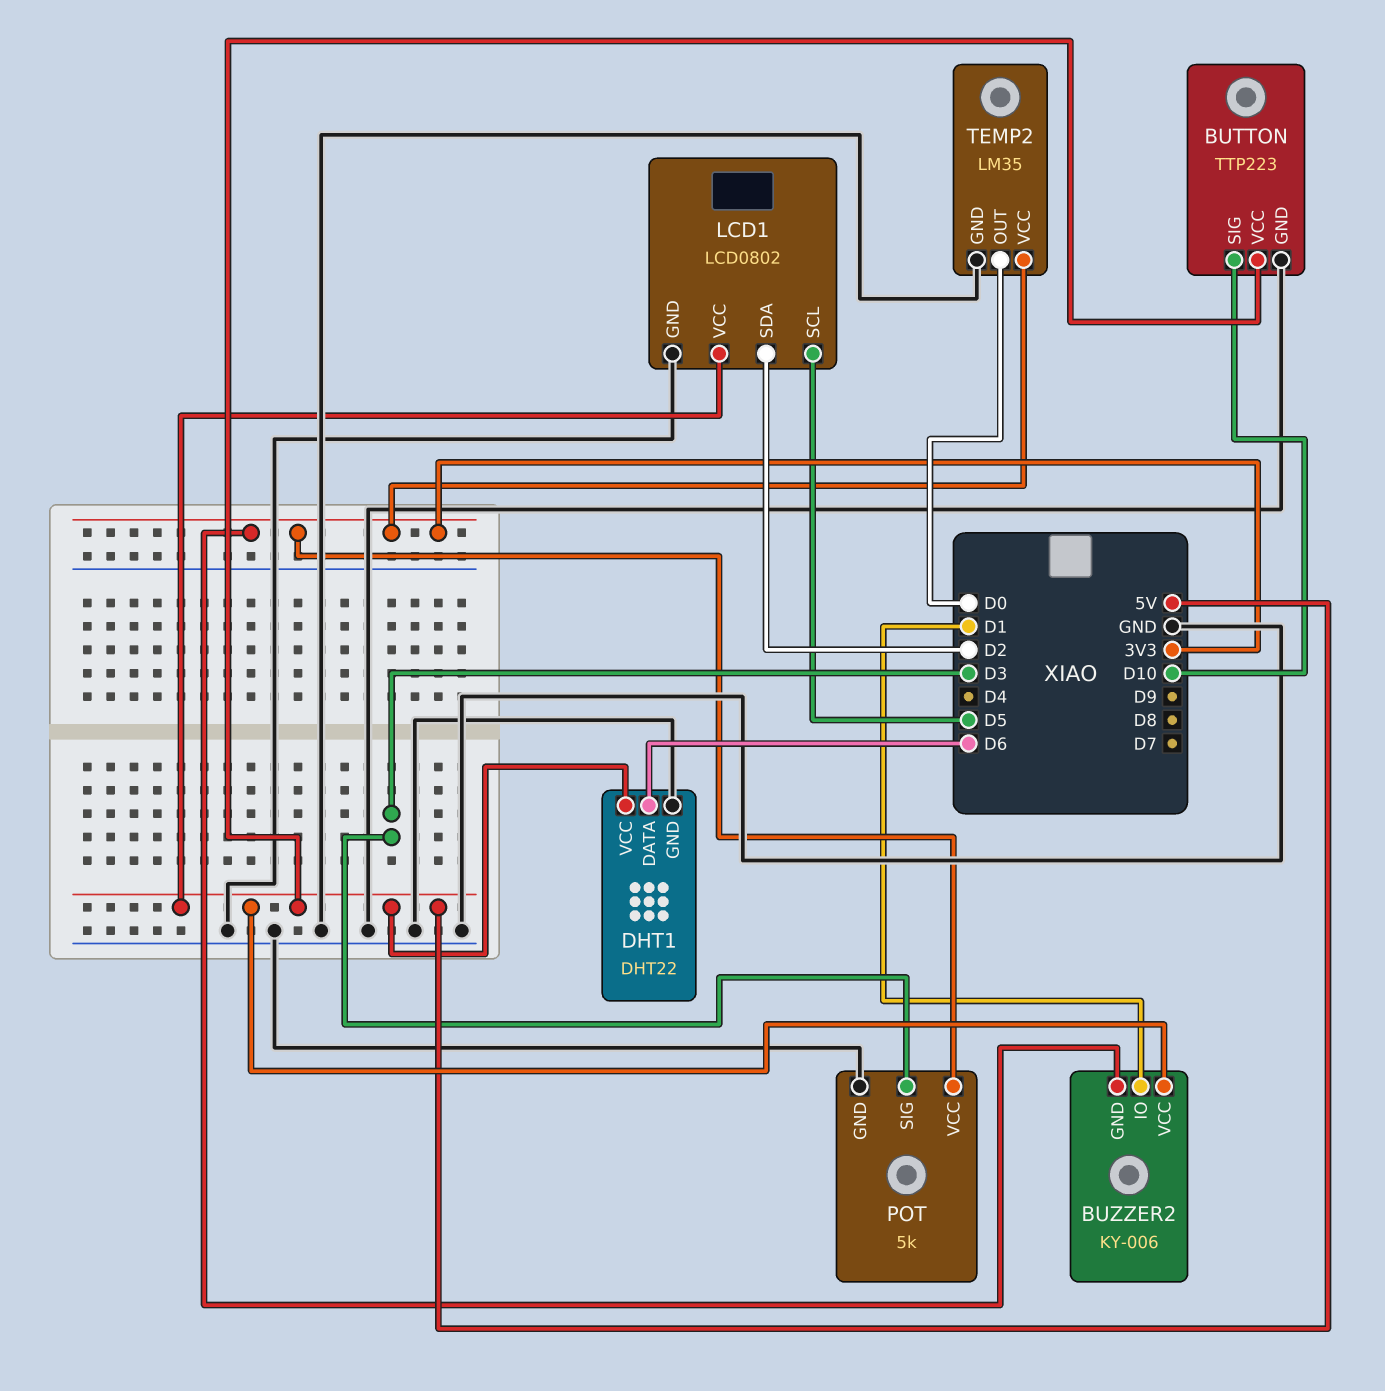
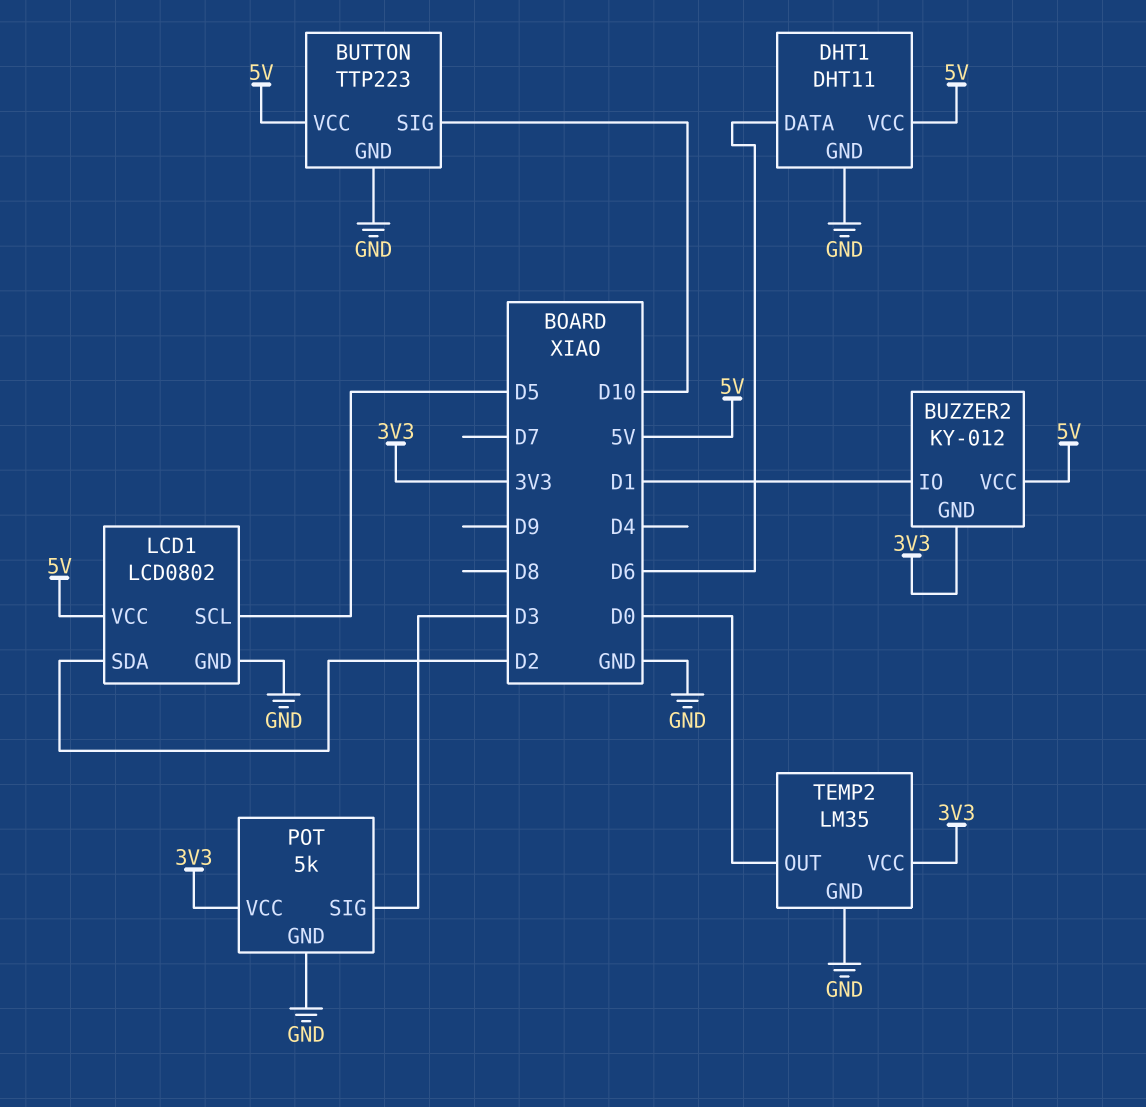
BUZZER2: KY-006 -> KY-012
DHT1: DHT22 -> DHT11

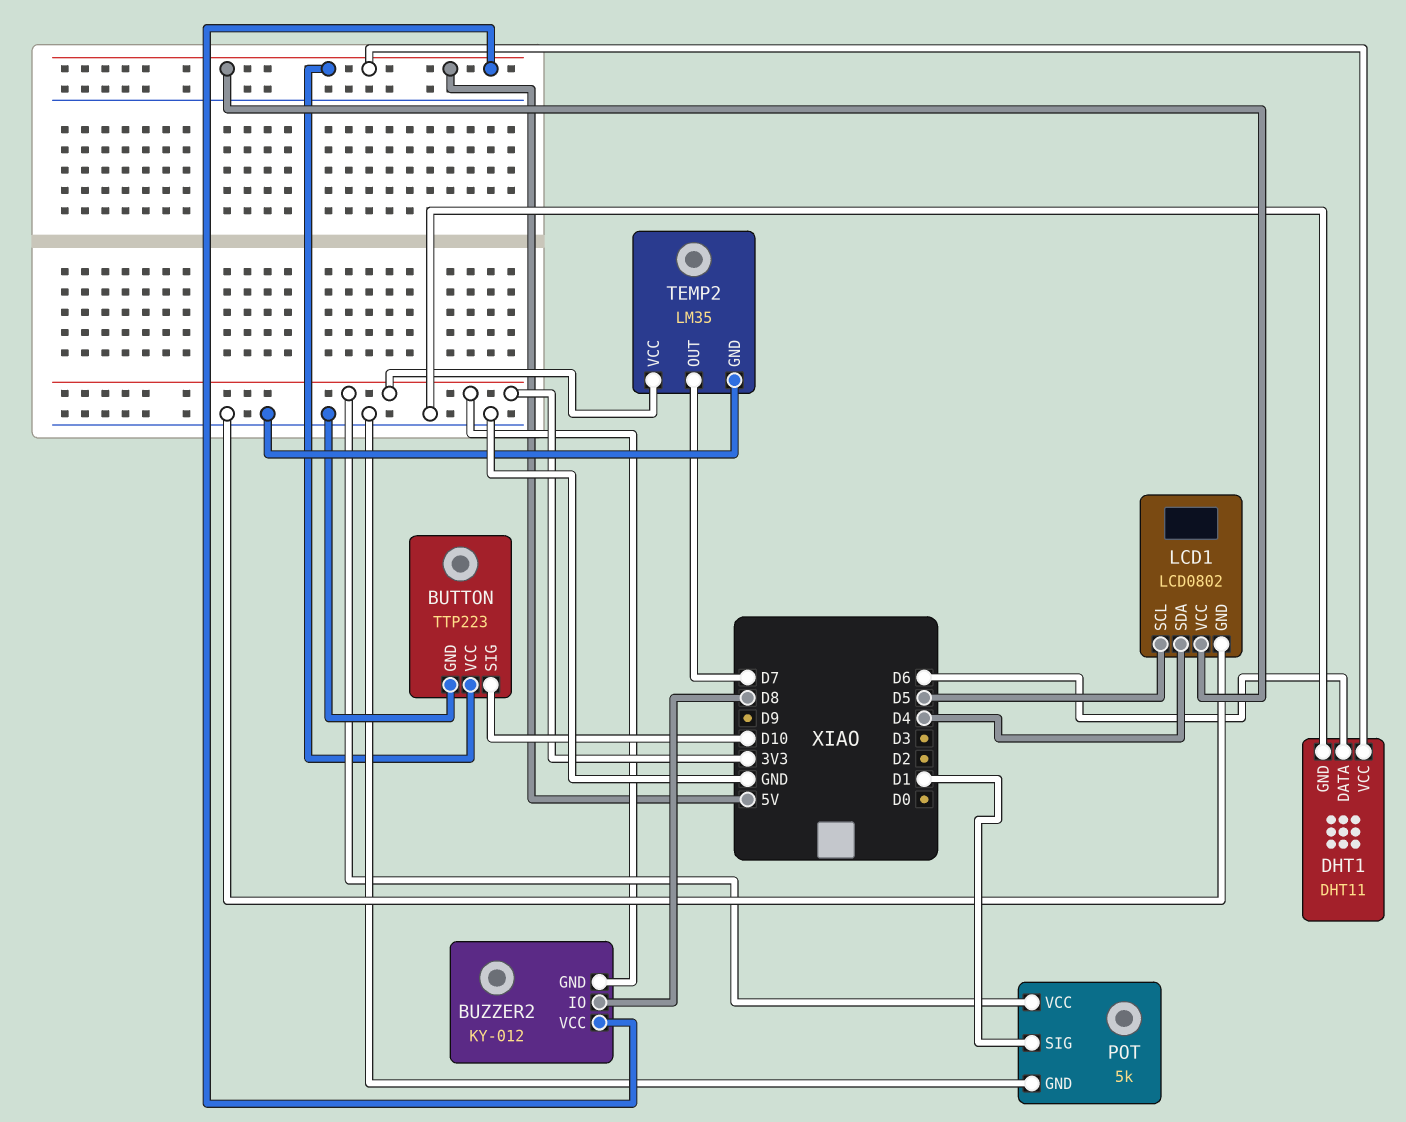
BUZZER2 pin IO: D1 -> D8
LCD1 pin SDA: D2 -> D4
POT pin SIG: D3 -> D1
TEMP2 pin OUT: D0 -> D7

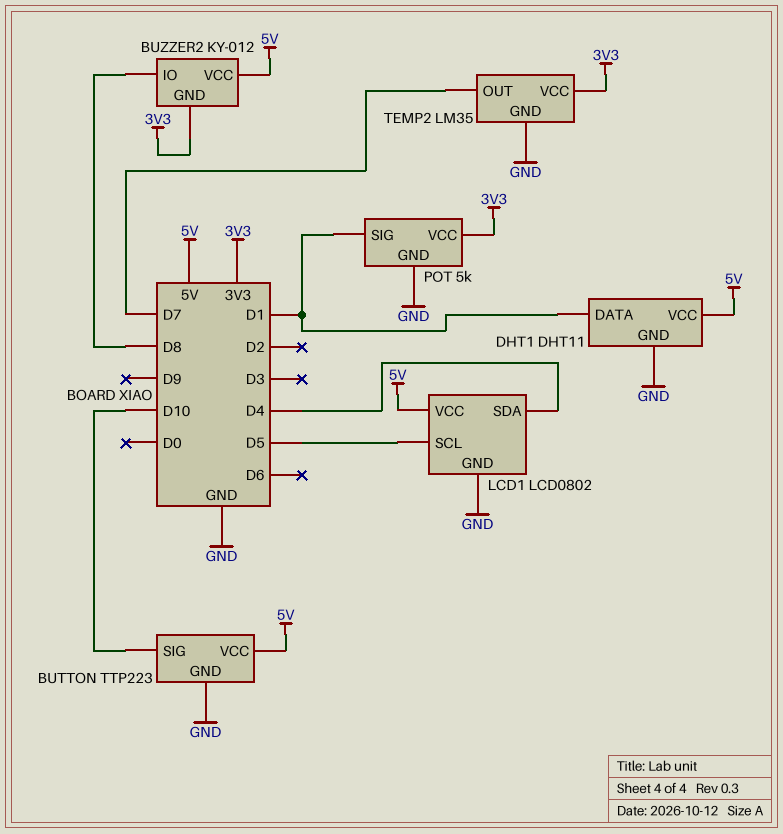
DHT1 pin DATA: D6 -> D1

